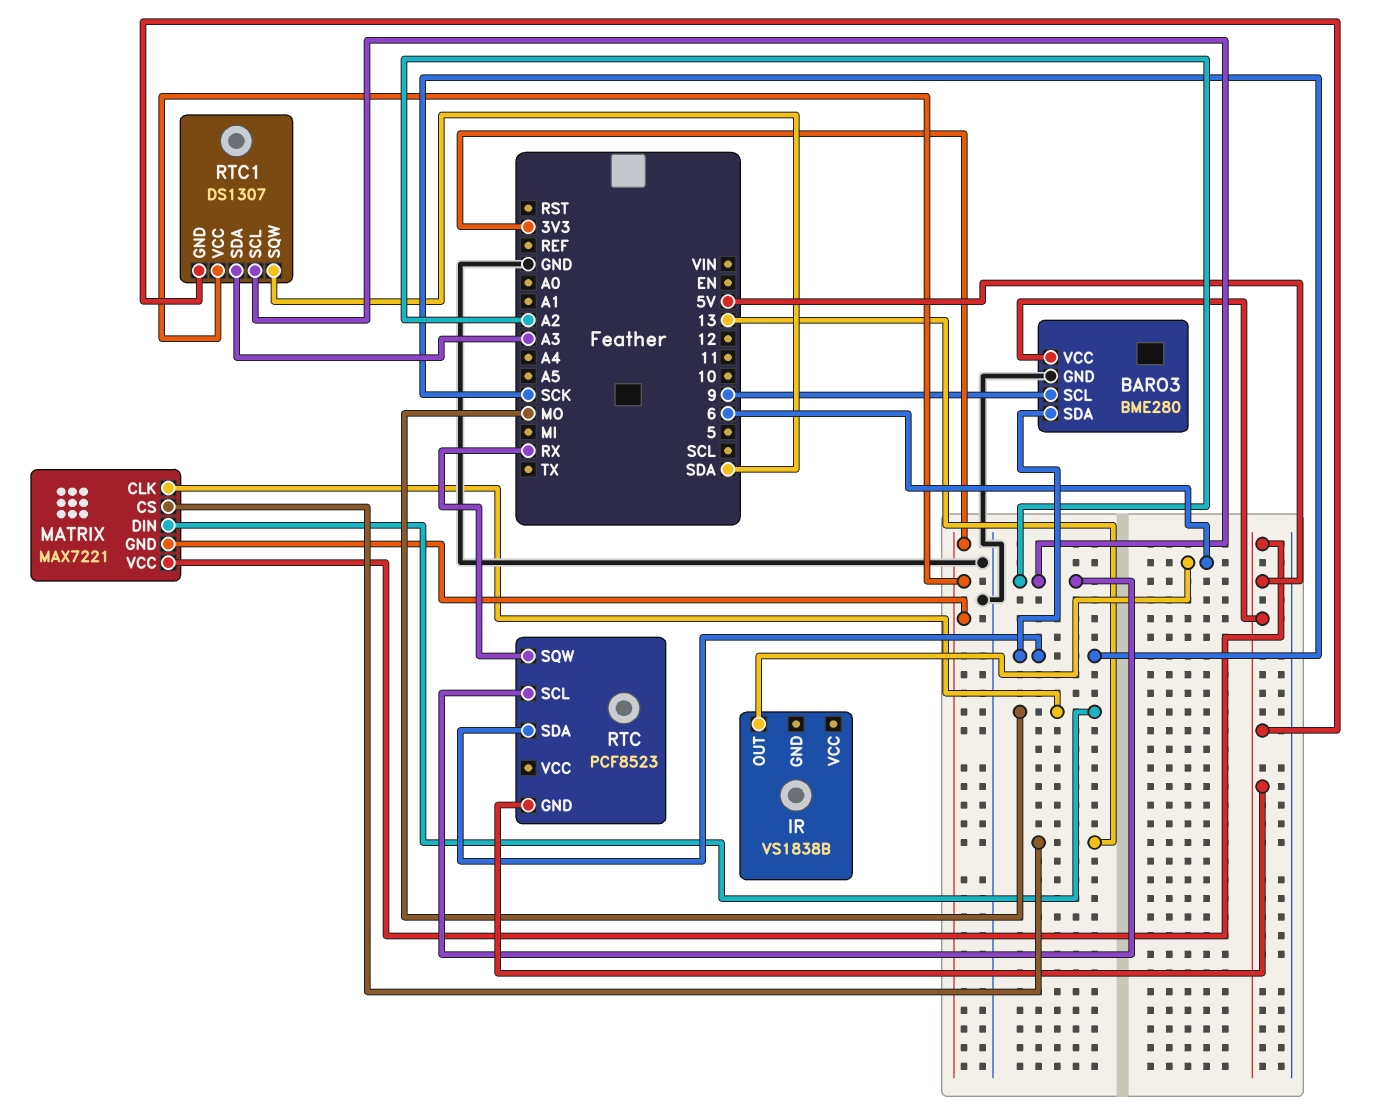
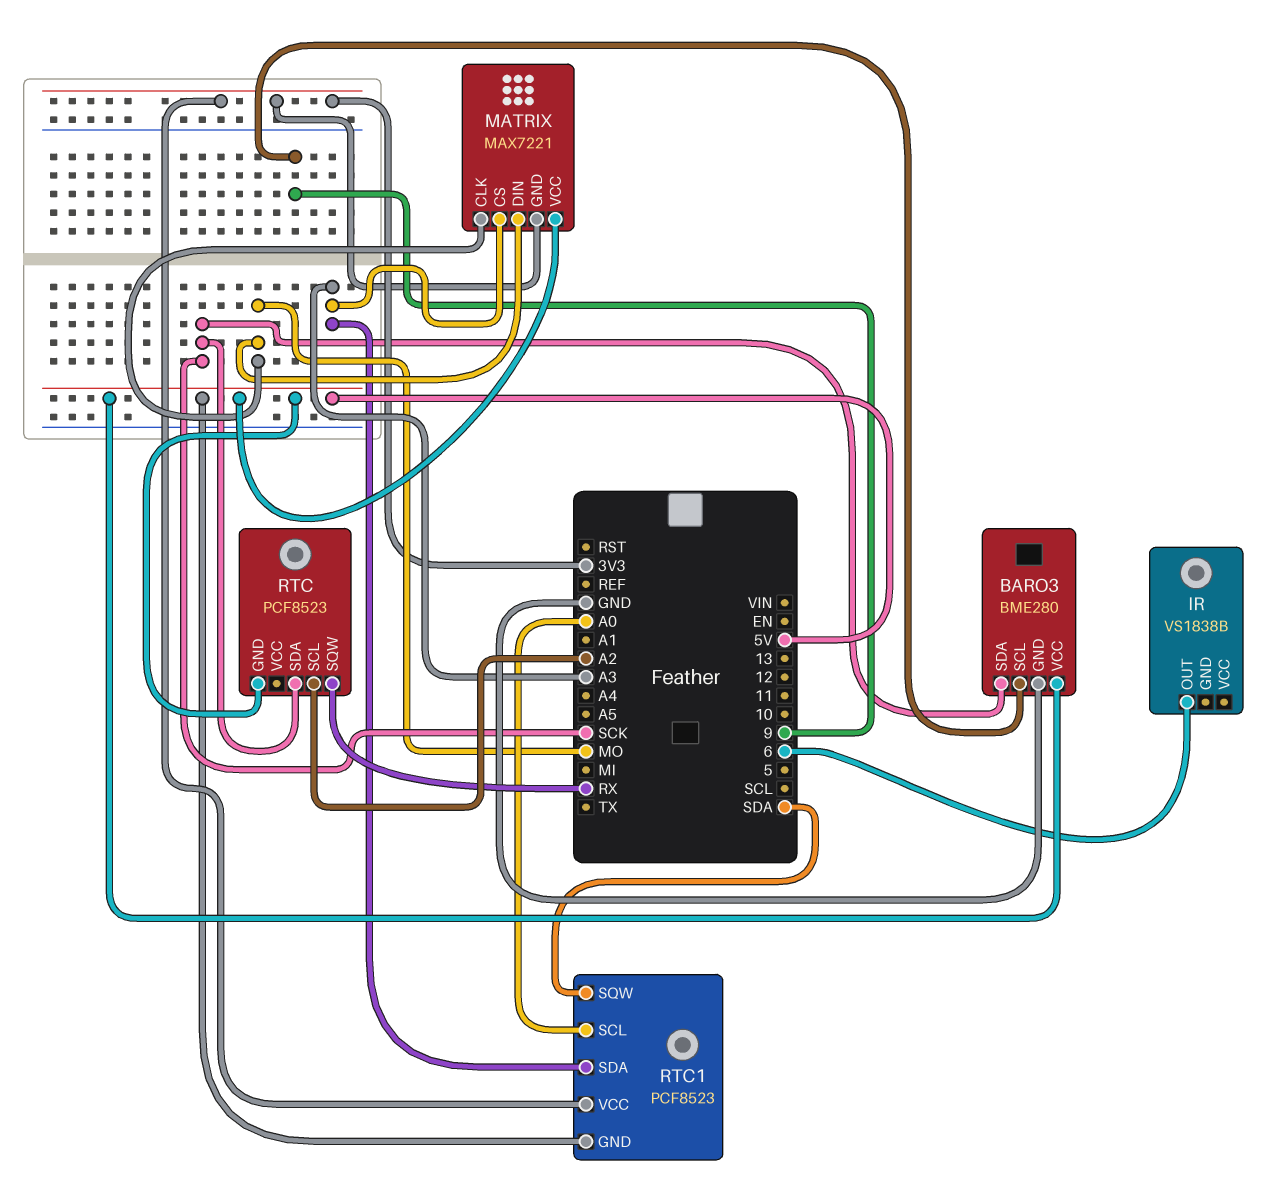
MATRIX pin CS: 13 -> A3
RTC1: DS1307 -> PCF8523
RTC1 pin SCL: A2 -> A0

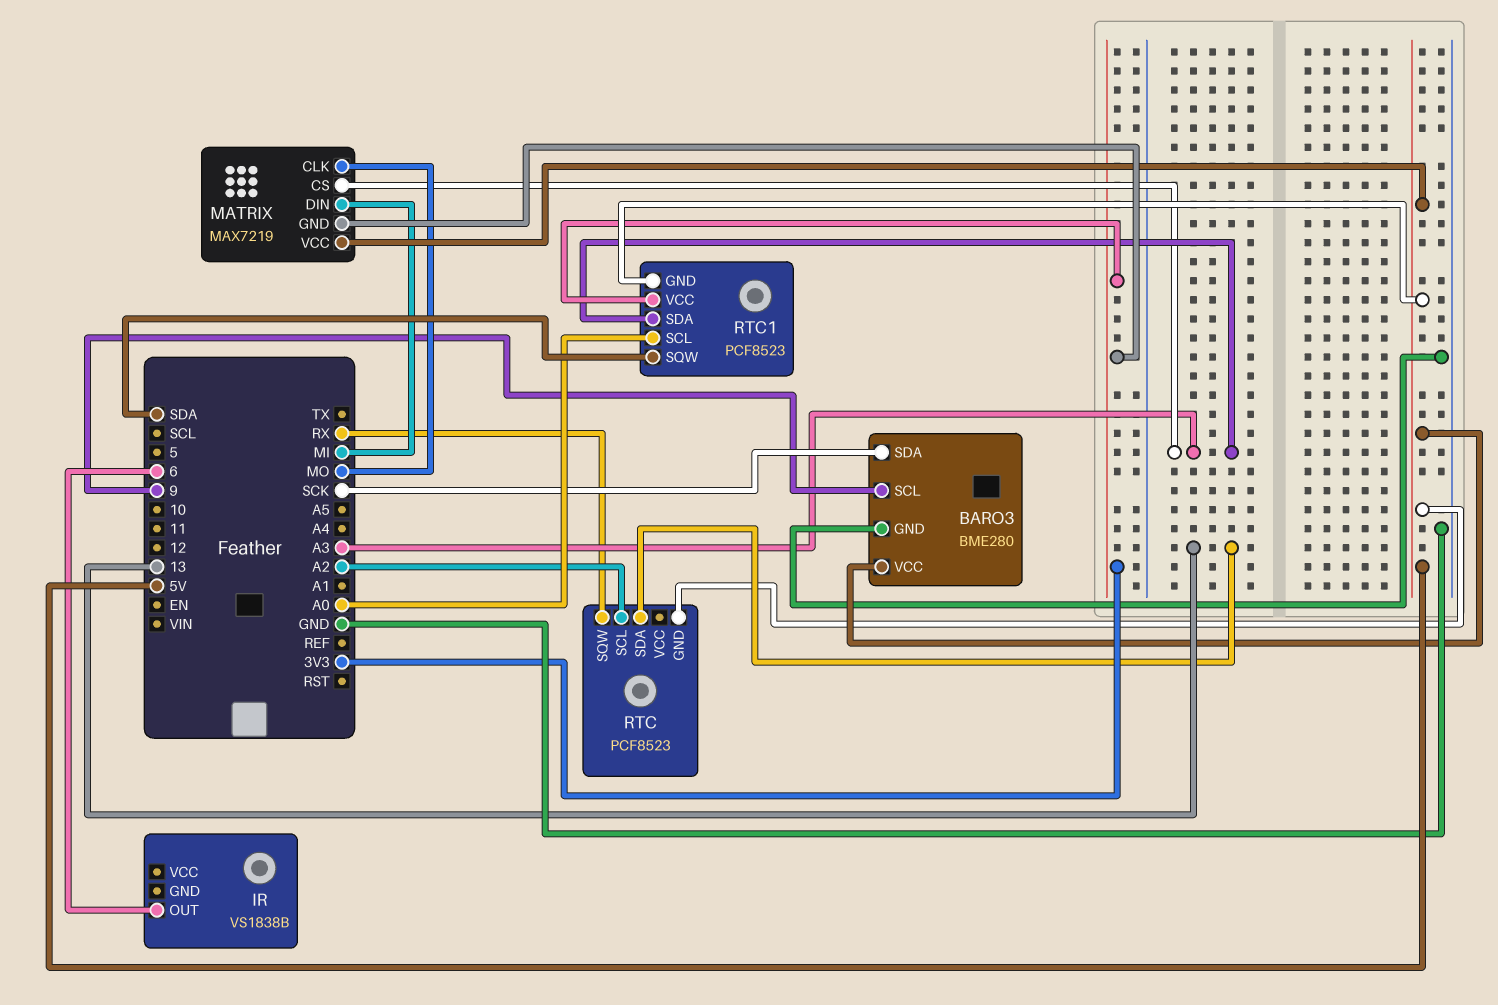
MATRIX: MAX7221 -> MAX7219
MATRIX pin DIN: MO -> MI
RTC pin SDA: SCK -> 13

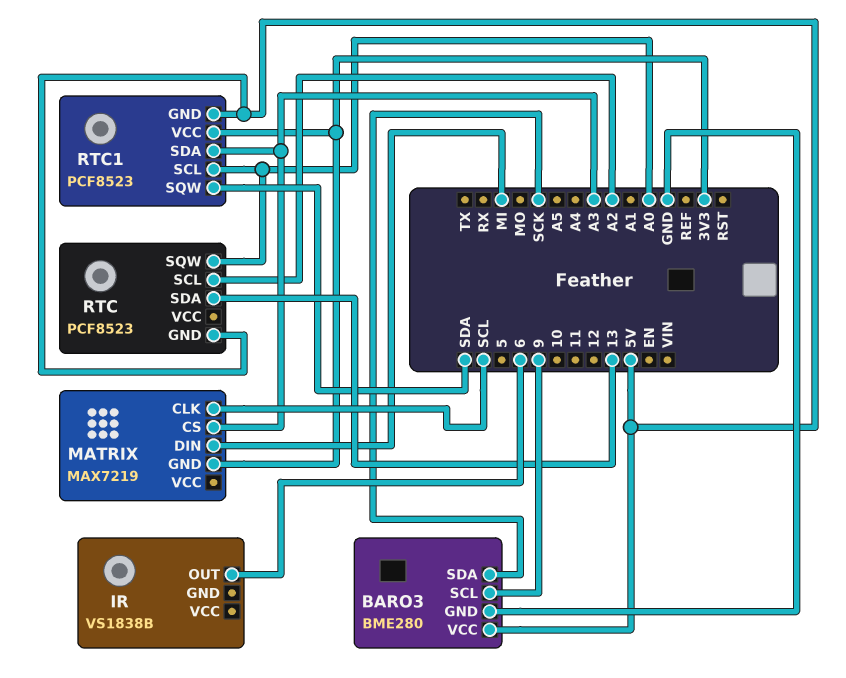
MATRIX pin CLK: MO -> SCL
MATRIX pin VCC: 5V -> none
RTC pin SQW: RX -> A0

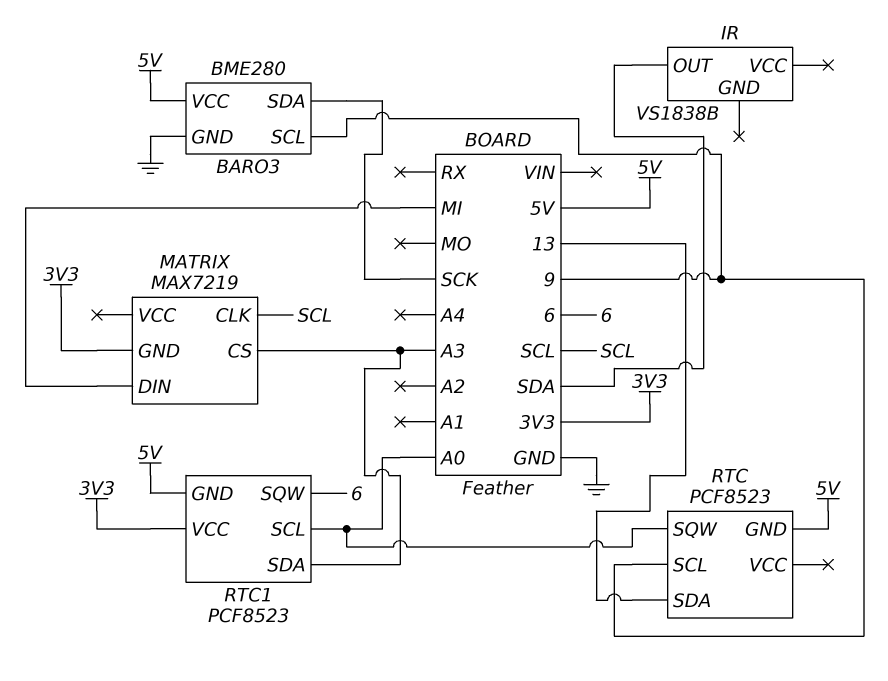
IR pin OUT: 6 -> SDA
RTC pin SCL: A2 -> 9
RTC1 pin SQW: SDA -> 6

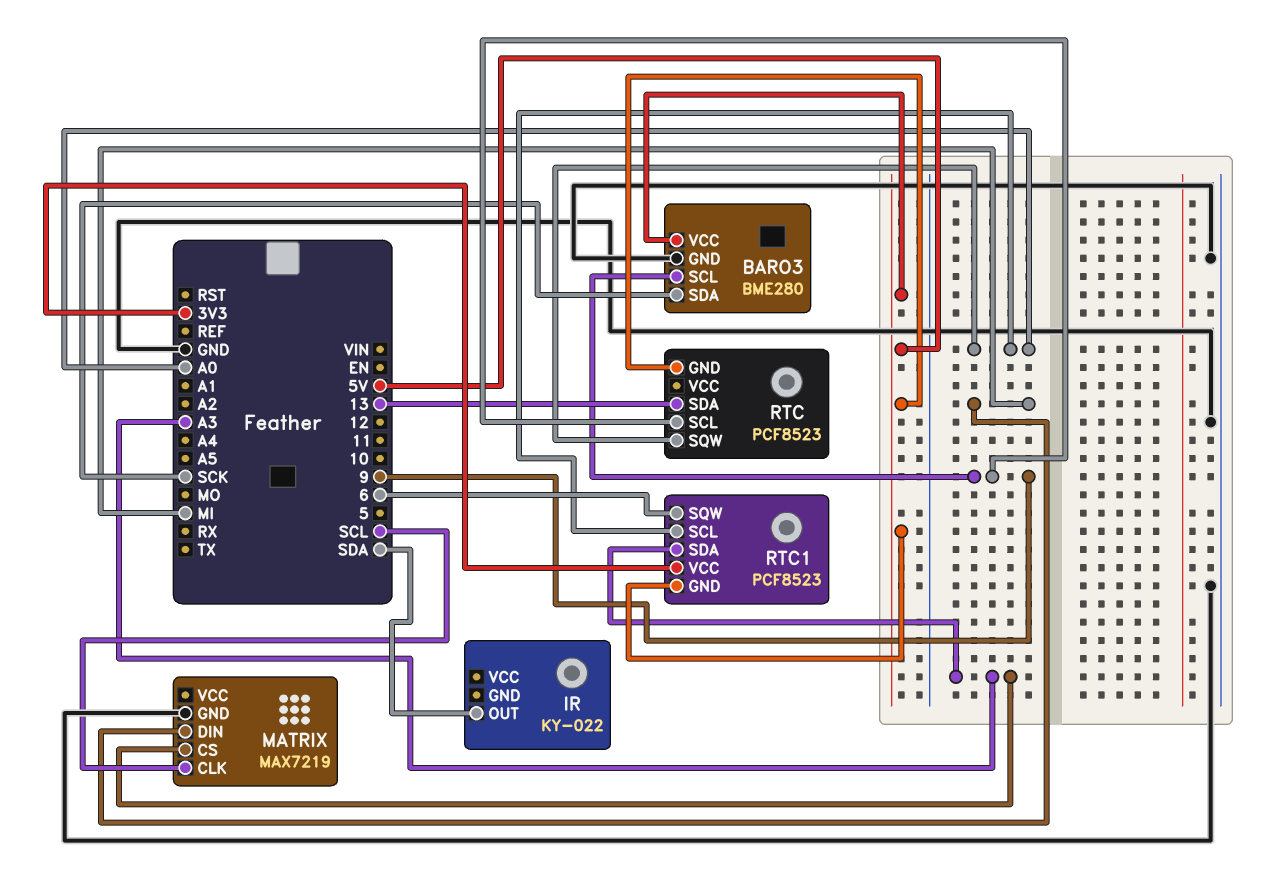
IR: VS1838B -> KY-022
MATRIX pin GND: 3V3 -> GND

